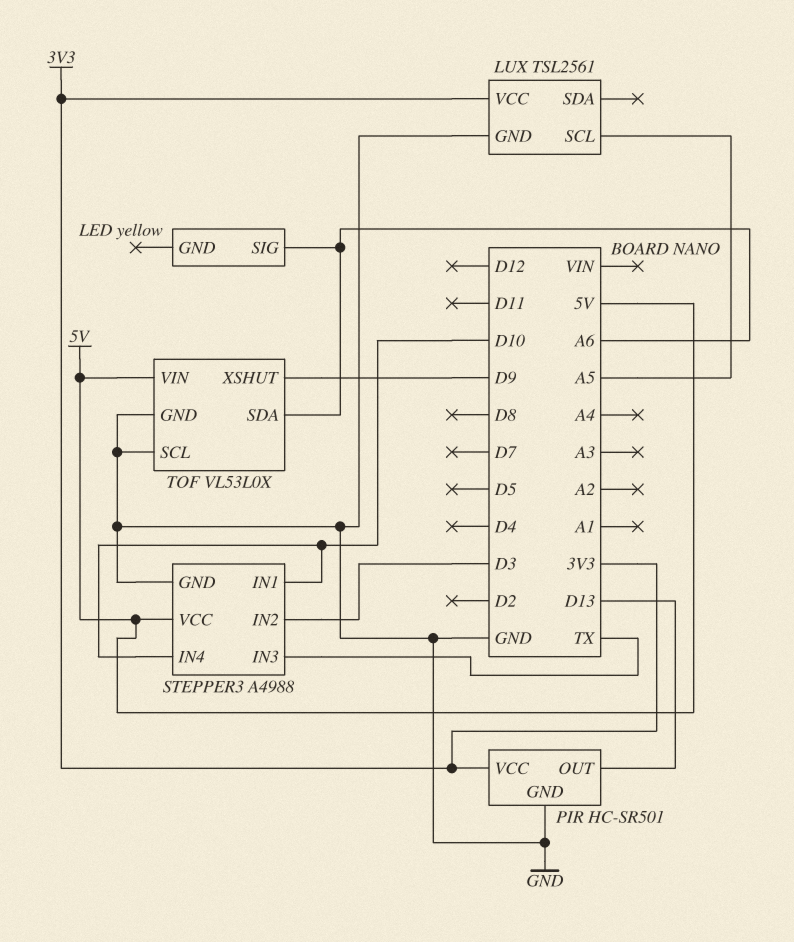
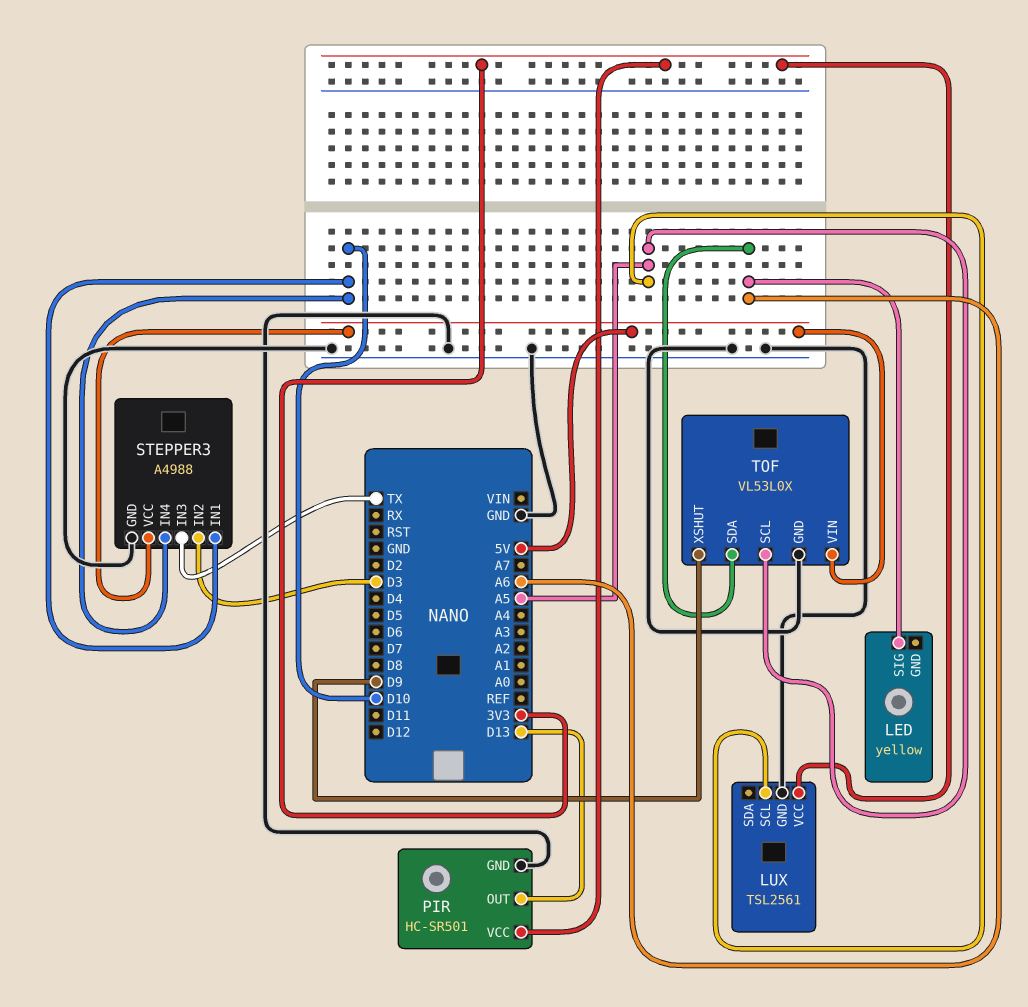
TOF pin SCL: GND -> A5

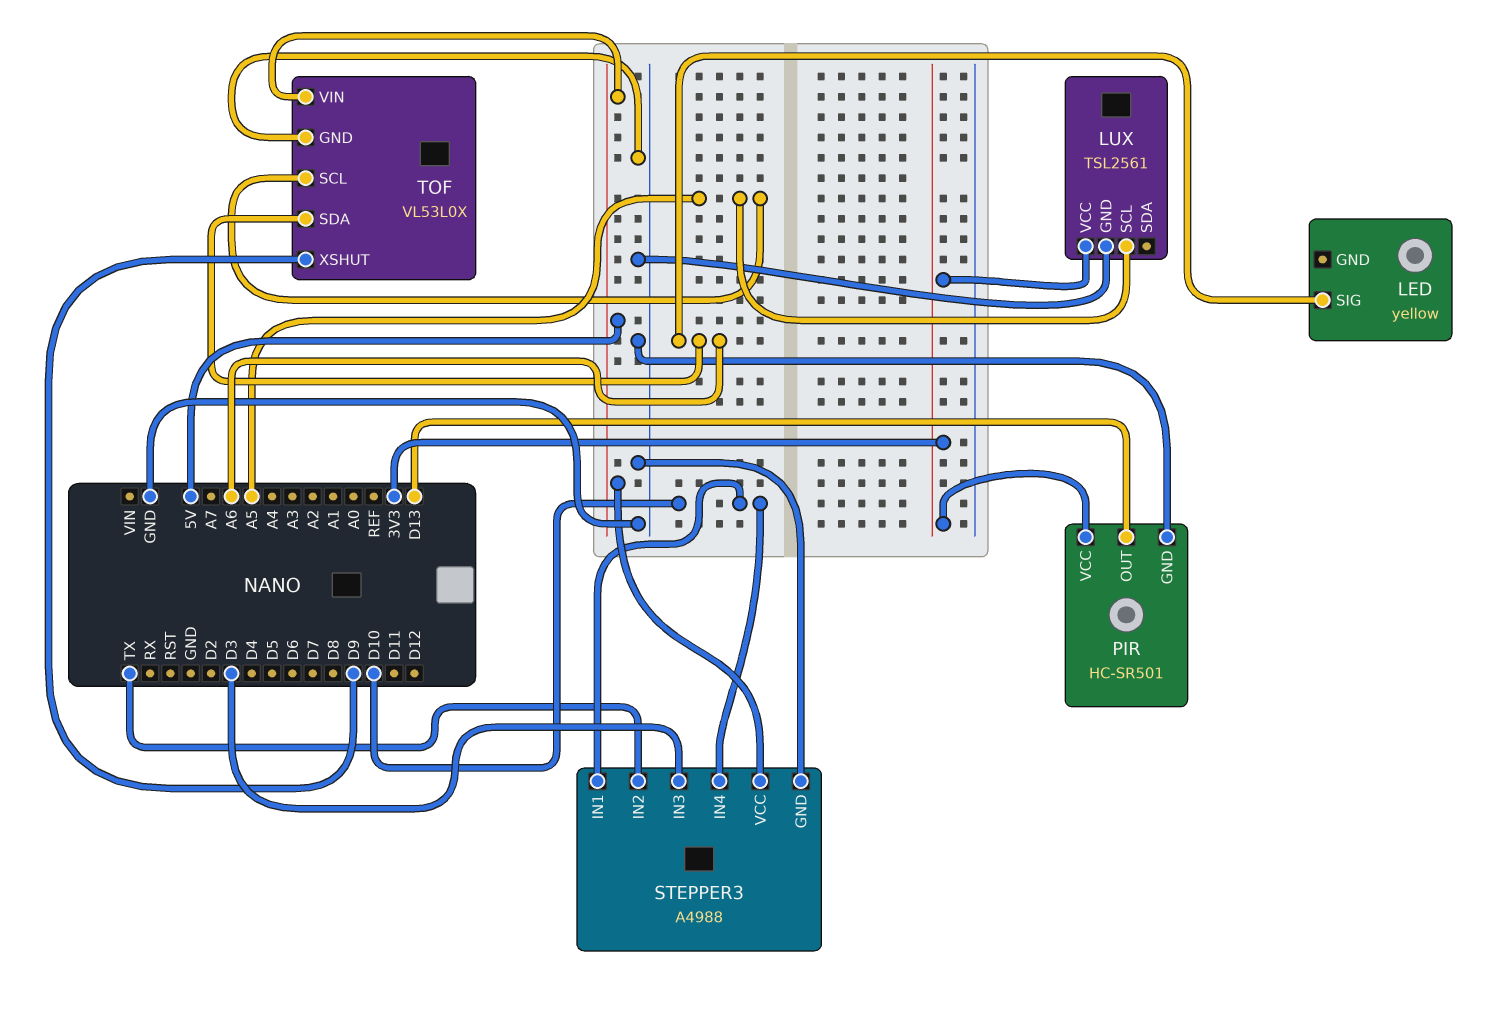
STEPPER3 pin IN2: D3 -> TX
STEPPER3 pin IN3: TX -> D3

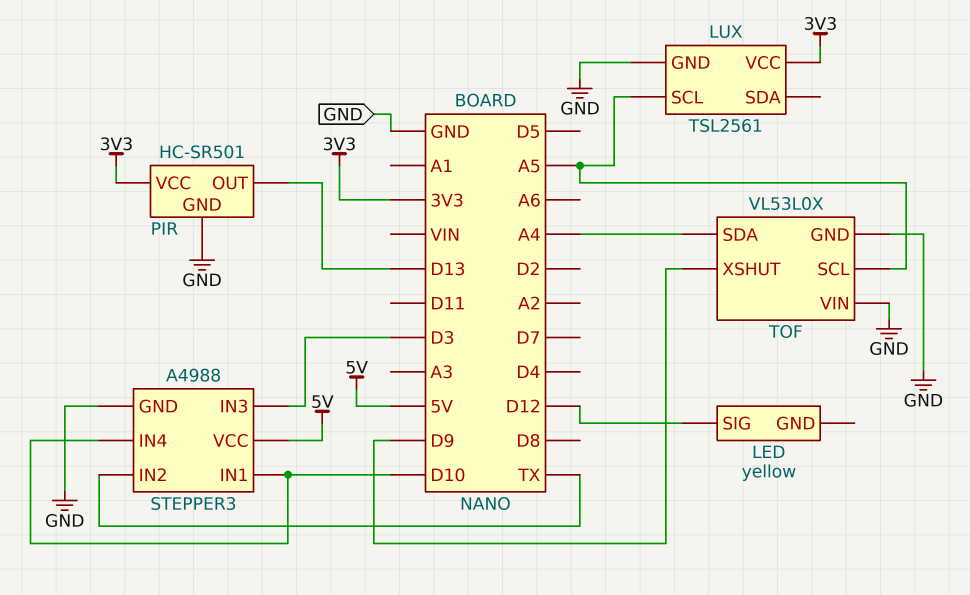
LED pin SIG: A6 -> D12
TOF pin SDA: A6 -> A4
TOF pin VIN: 5V -> GND

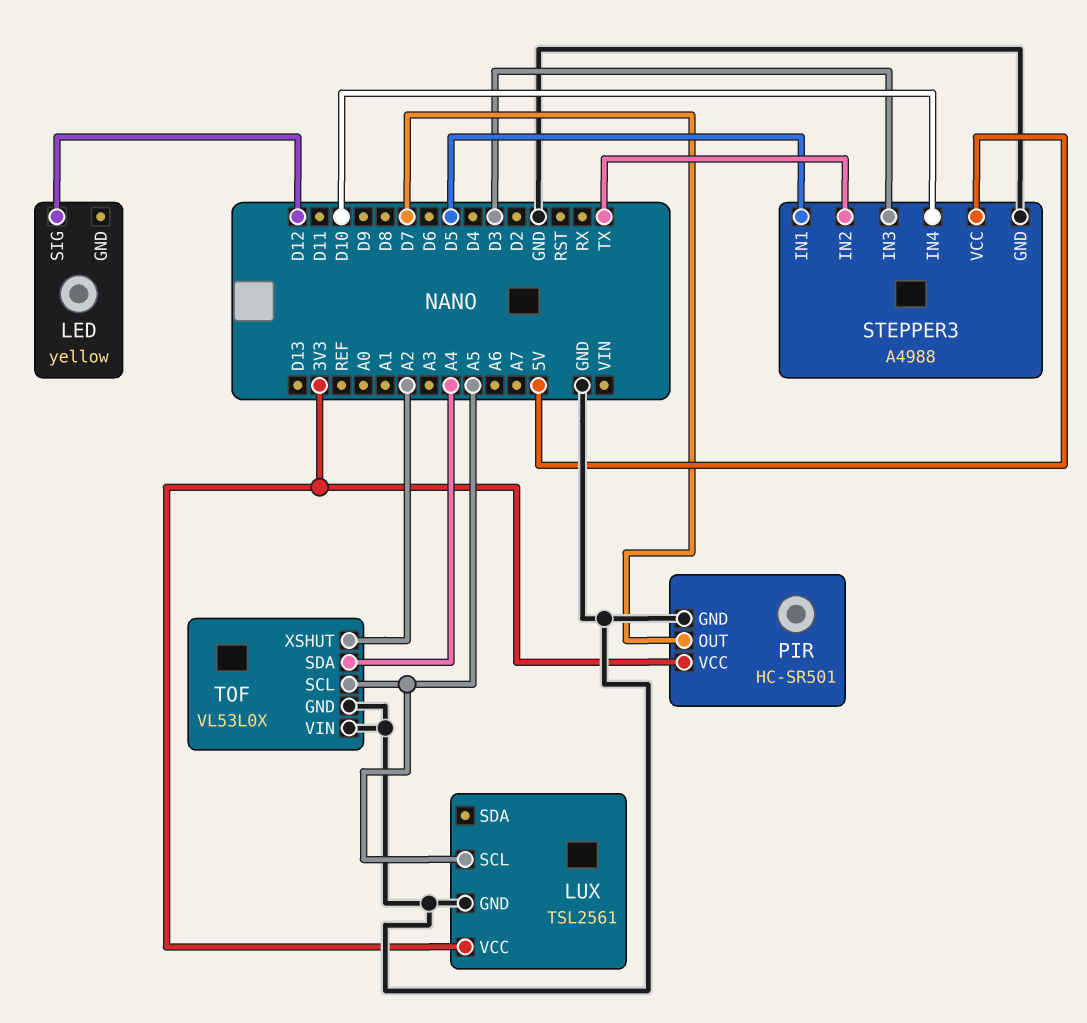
PIR pin OUT: D13 -> D7
STEPPER3 pin IN1: D10 -> D5
TOF pin XSHUT: D9 -> A2

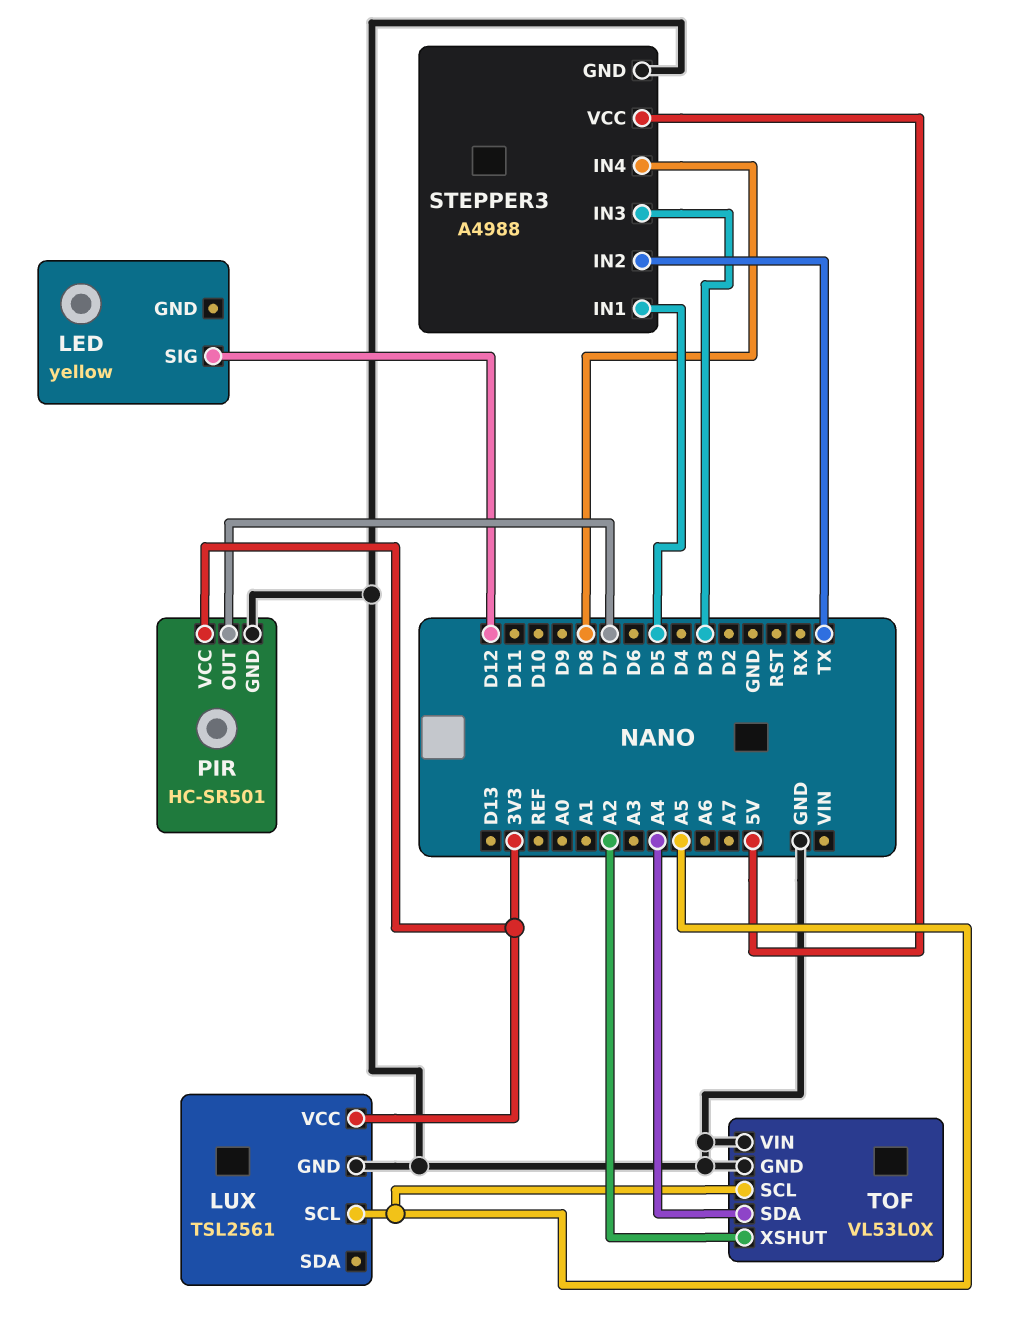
STEPPER3 pin IN4: D10 -> D8

